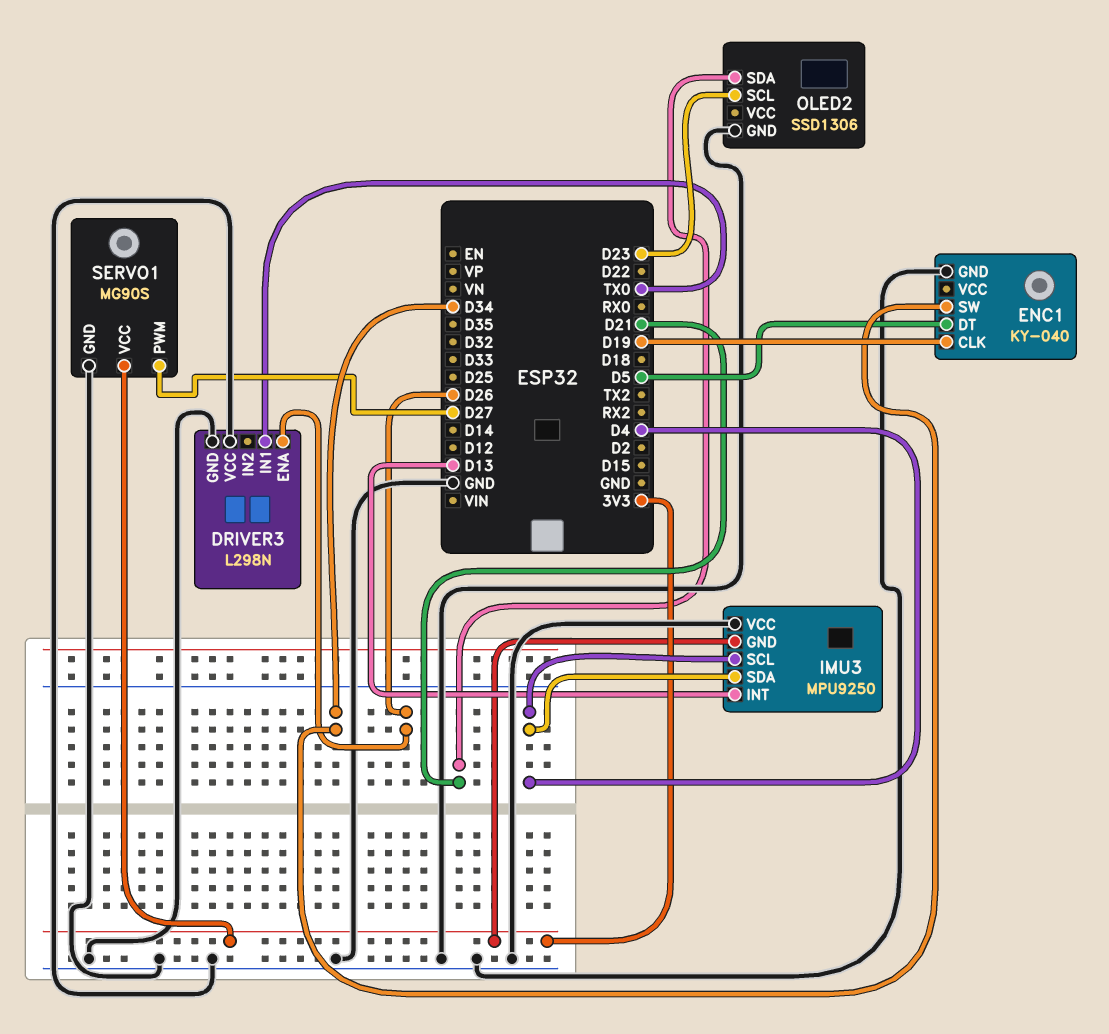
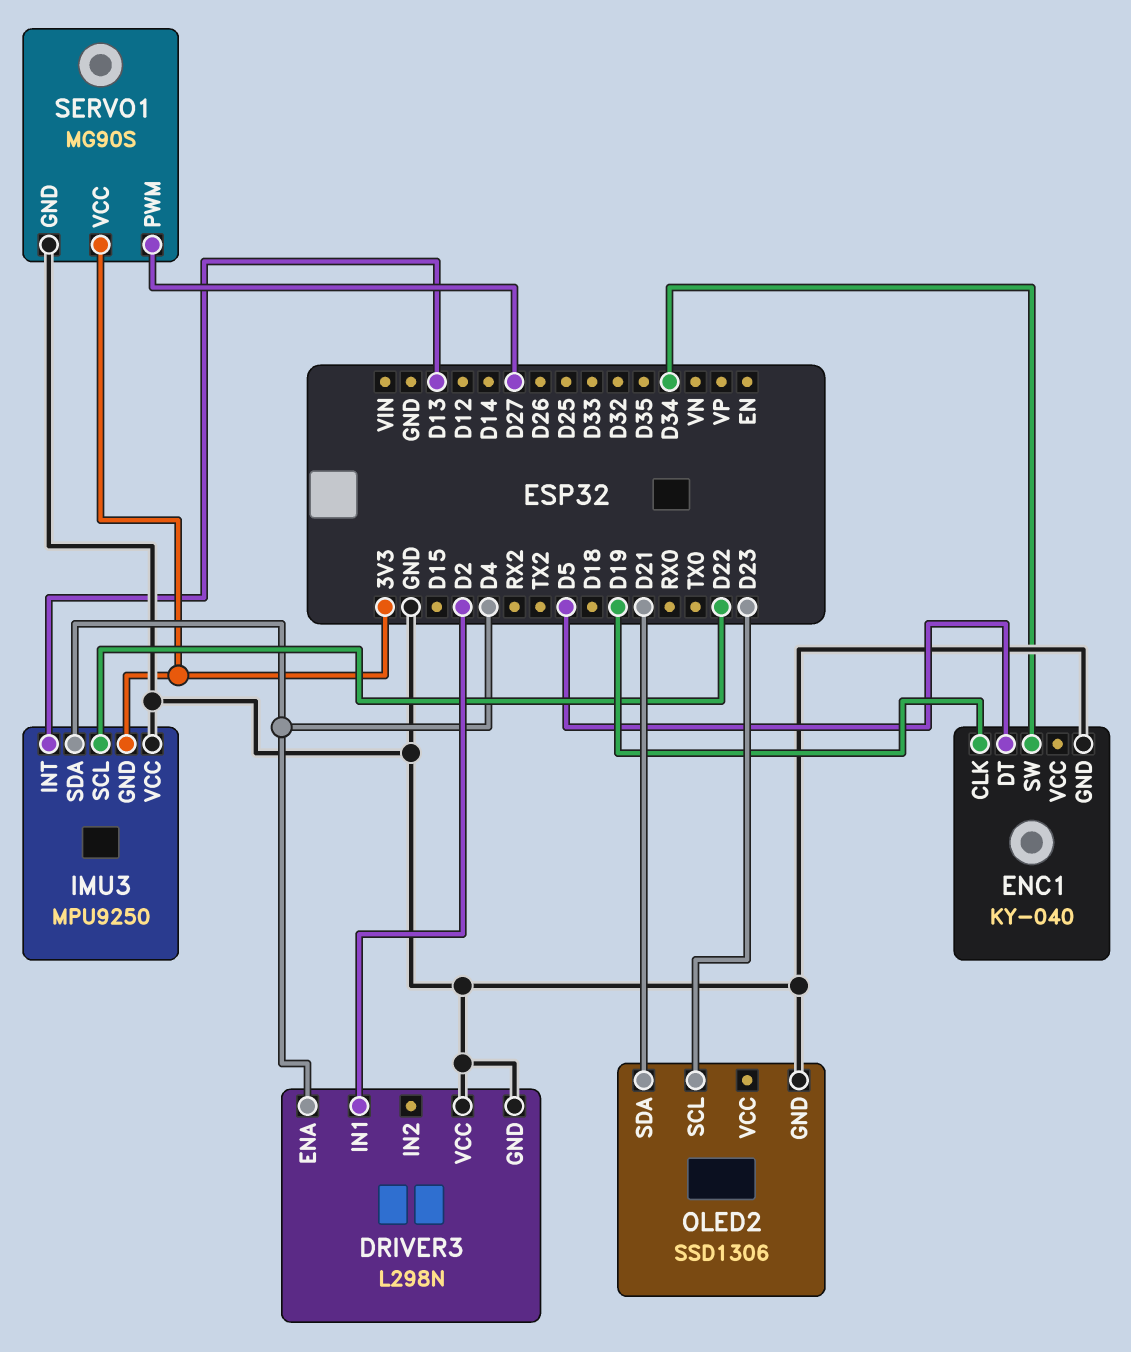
DRIVER3 pin ENA: D26 -> D4
DRIVER3 pin IN1: TX0 -> D2
IMU3 pin SCL: D4 -> D22

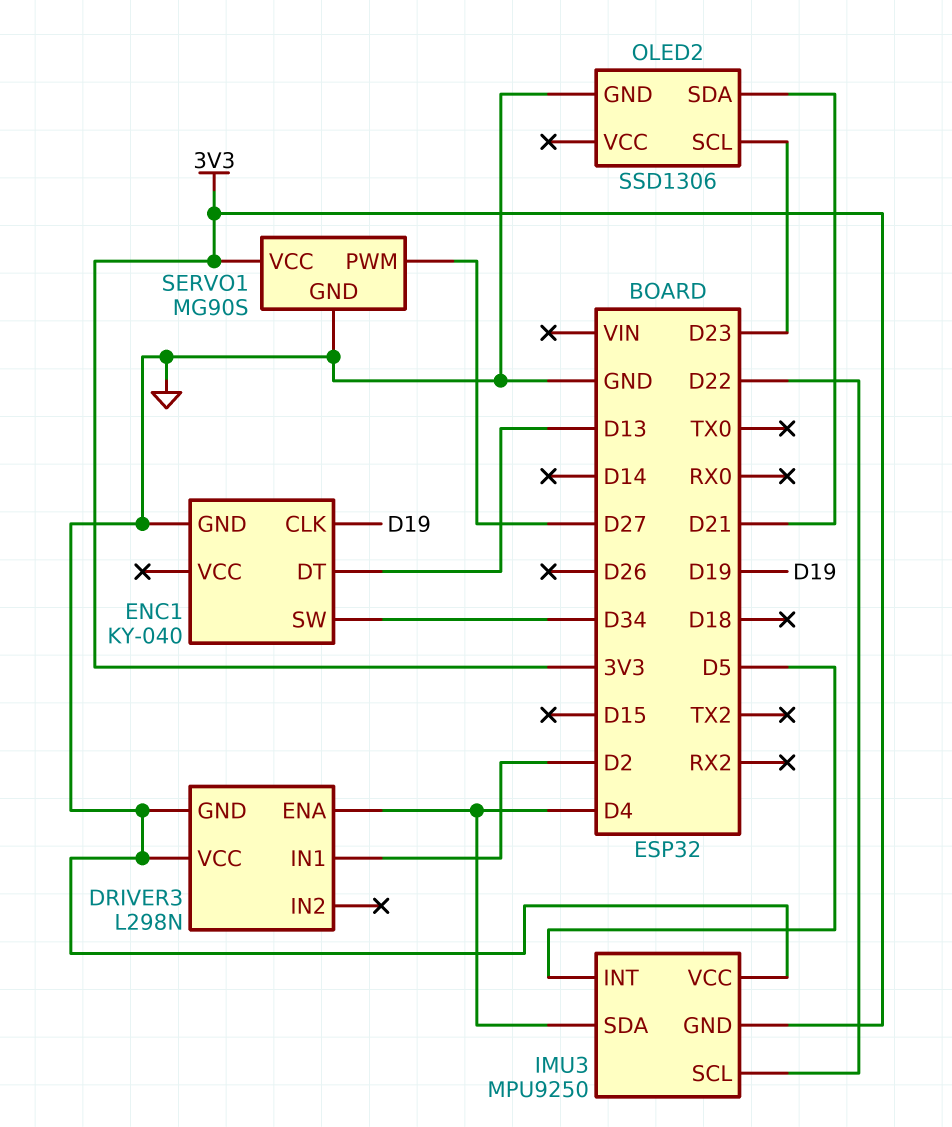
ENC1 pin DT: D5 -> D13
IMU3 pin INT: D13 -> D5

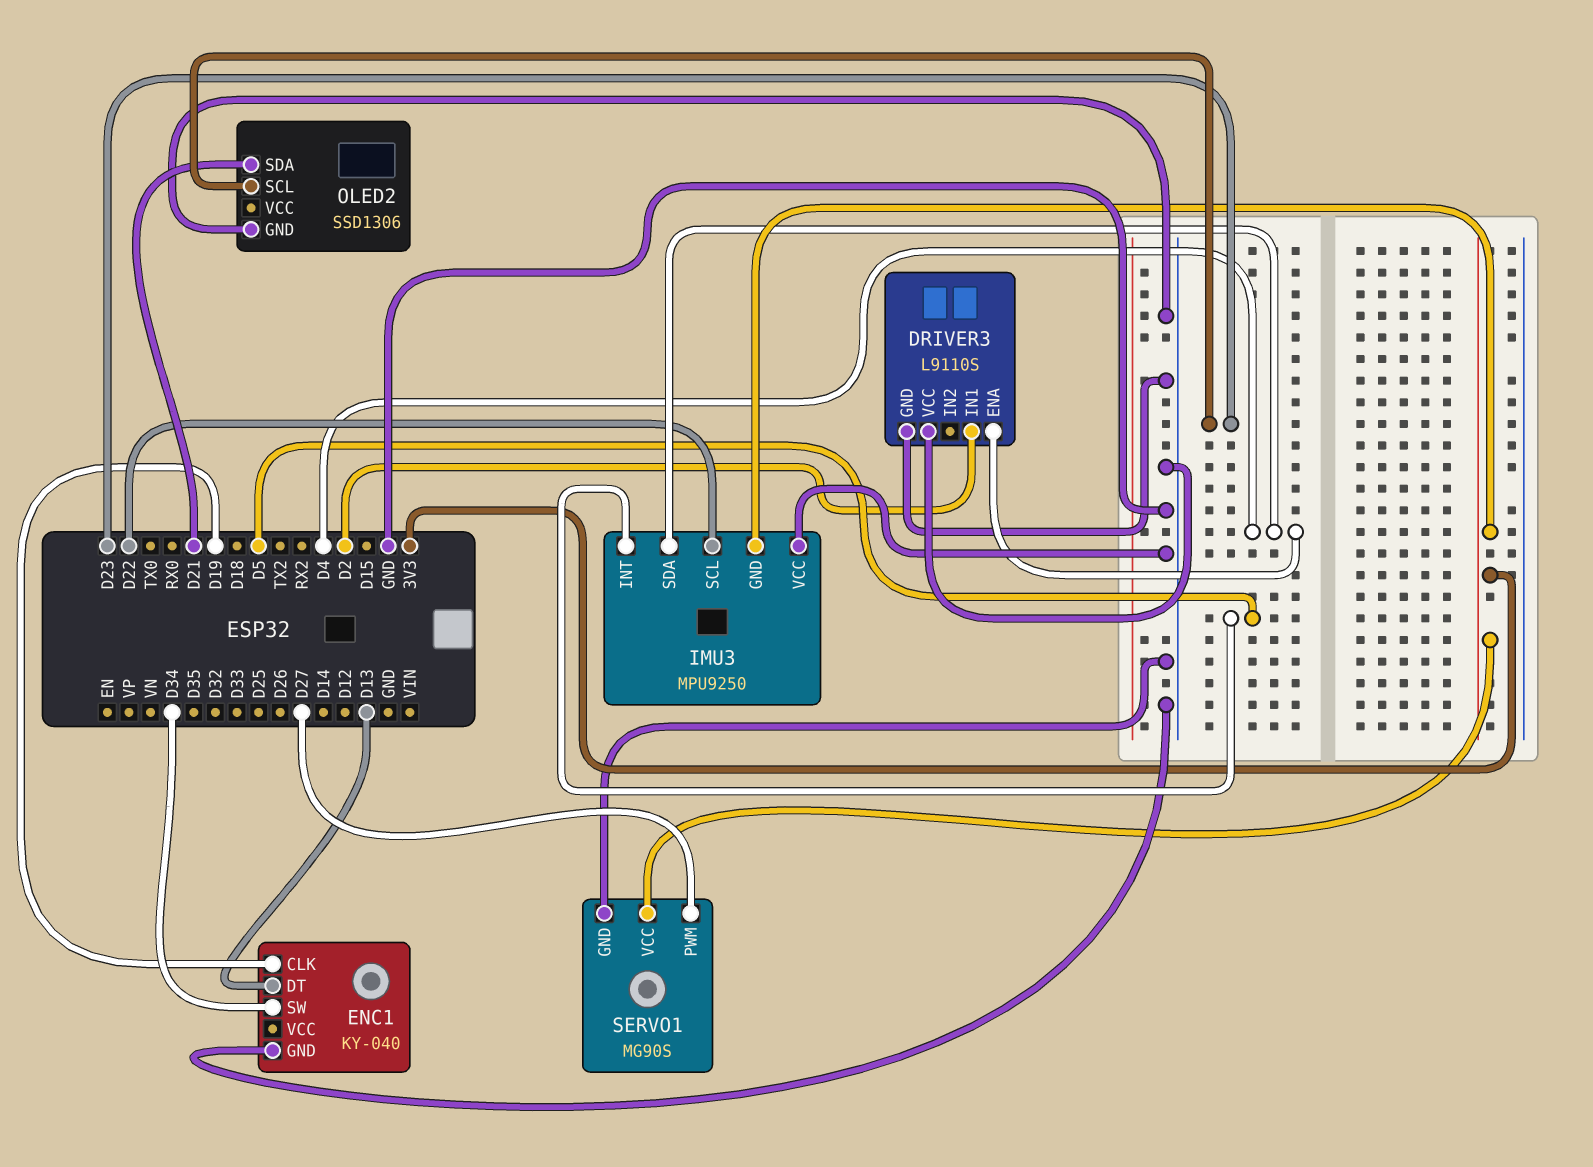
DRIVER3: L298N -> L9110S

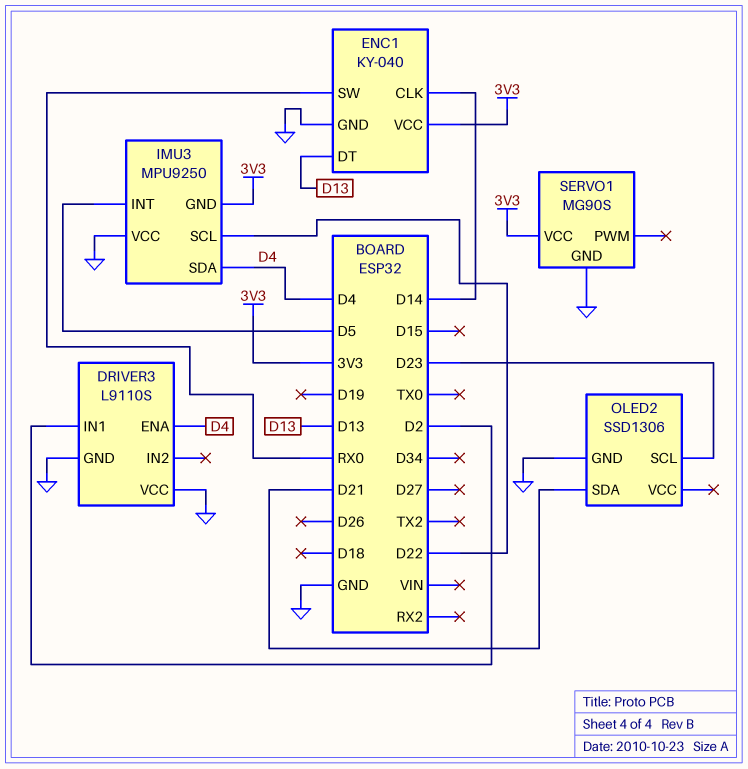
ENC1 pin CLK: D19 -> D14
ENC1 pin SW: D34 -> RX0
ENC1 pin VCC: none -> 3V3
SERVO1 pin PWM: D27 -> none

